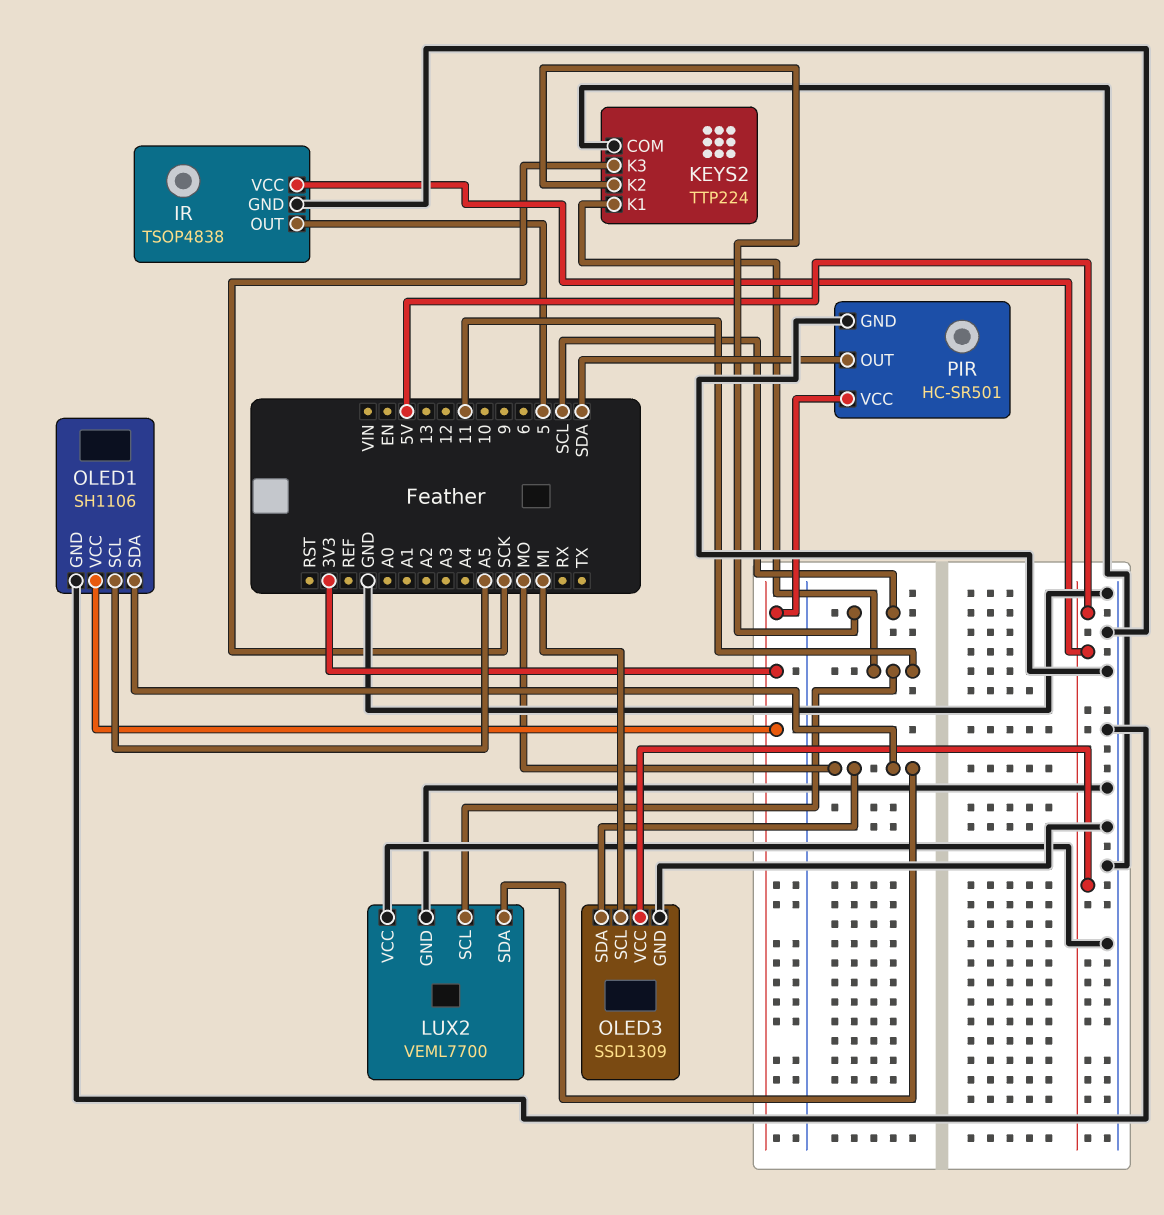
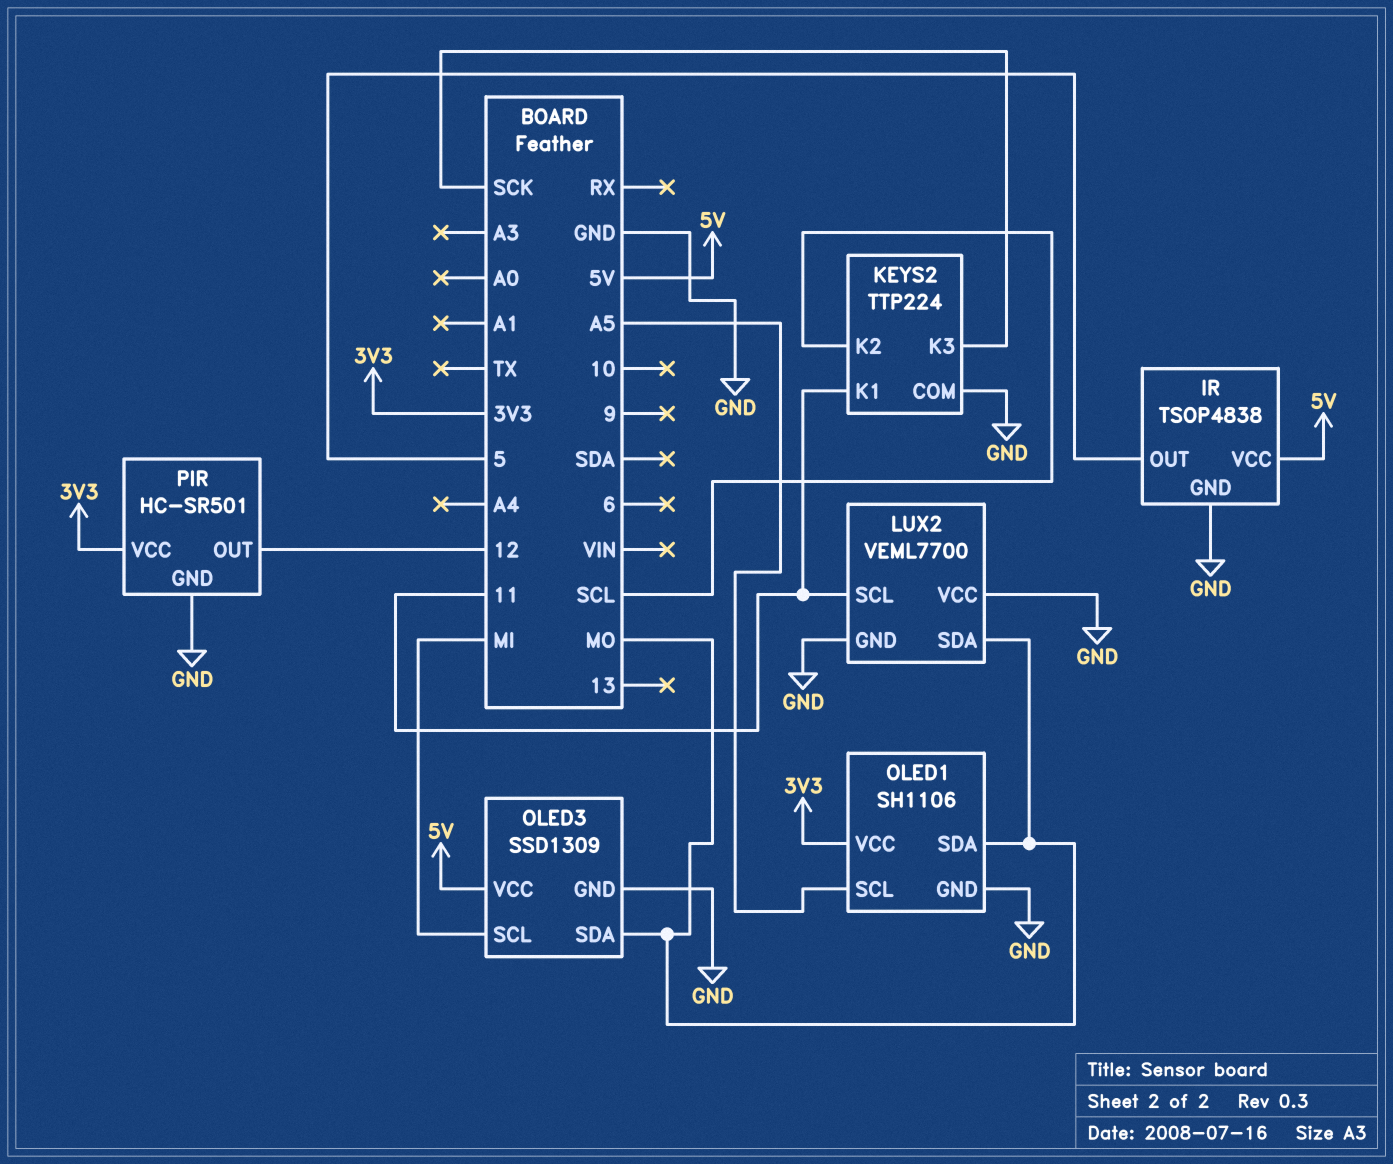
PIR pin OUT: SDA -> 12

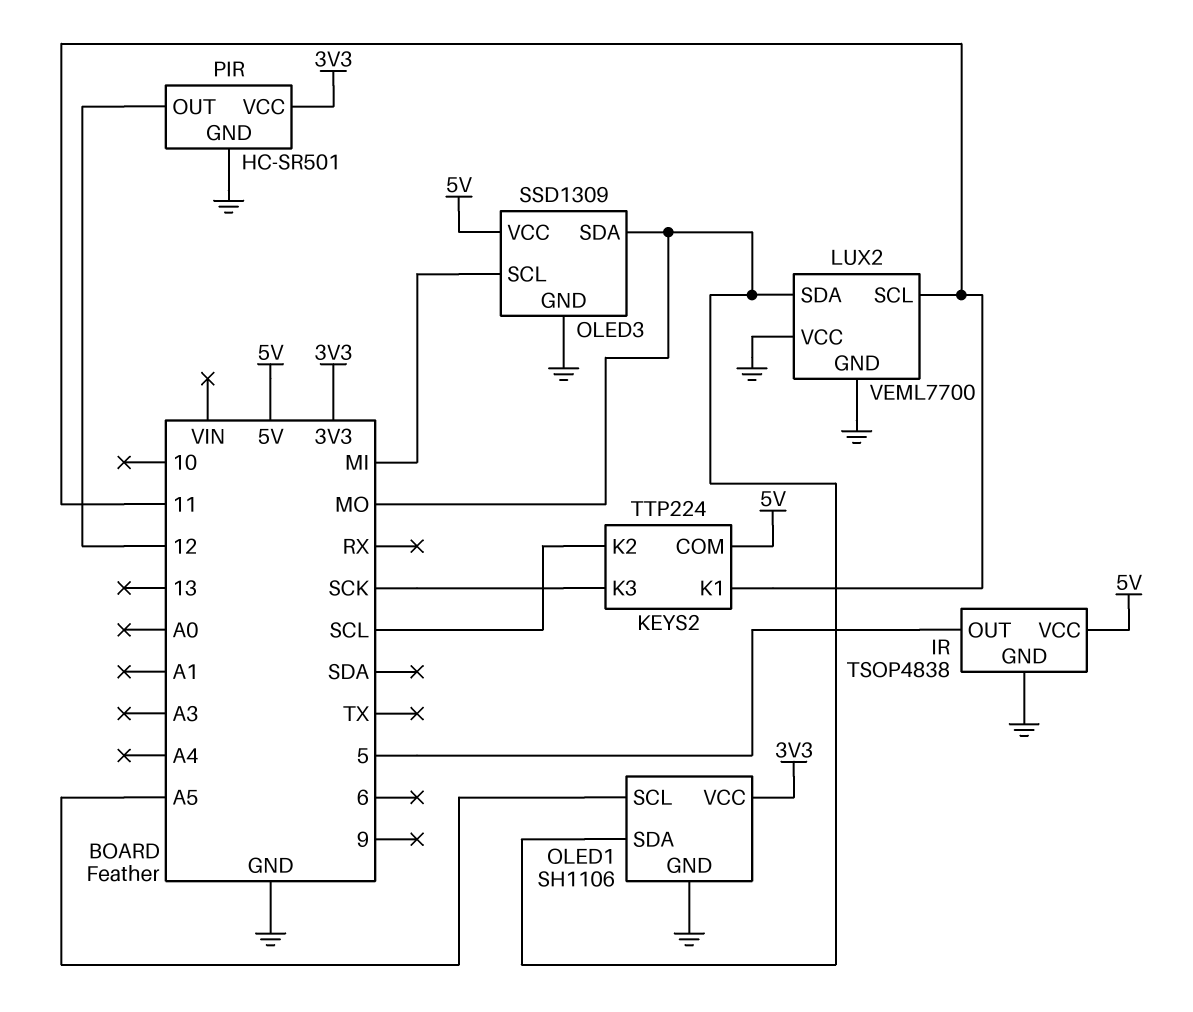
KEYS2 pin COM: GND -> 5V

